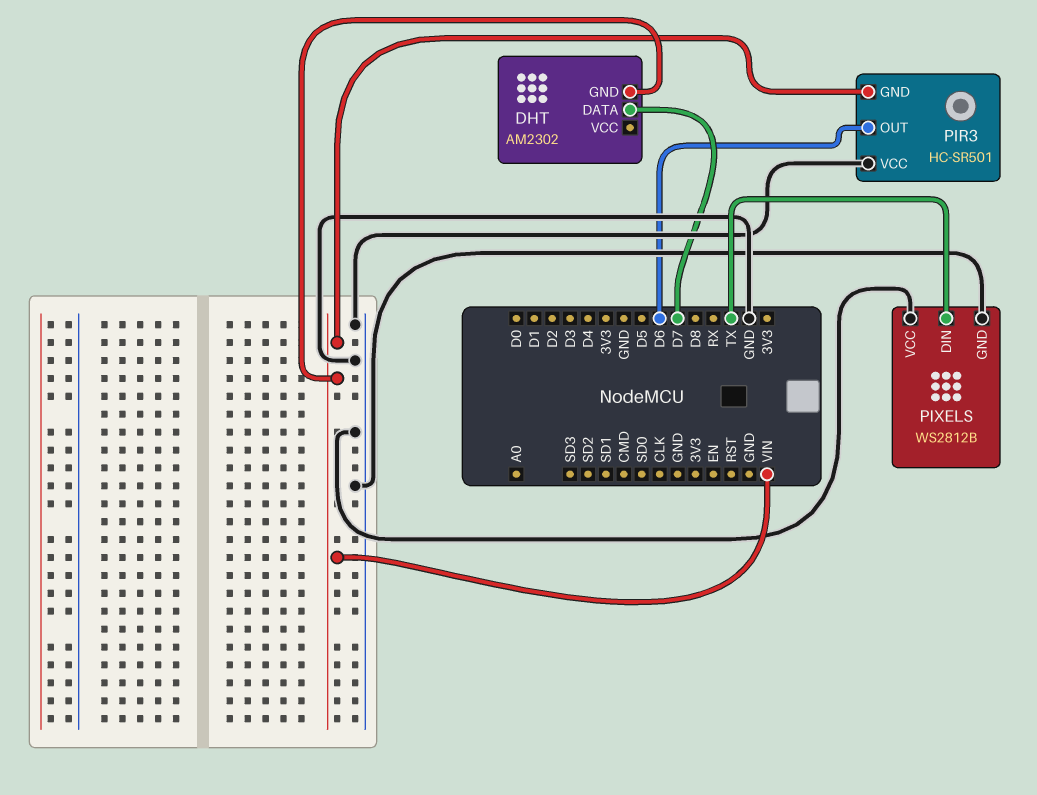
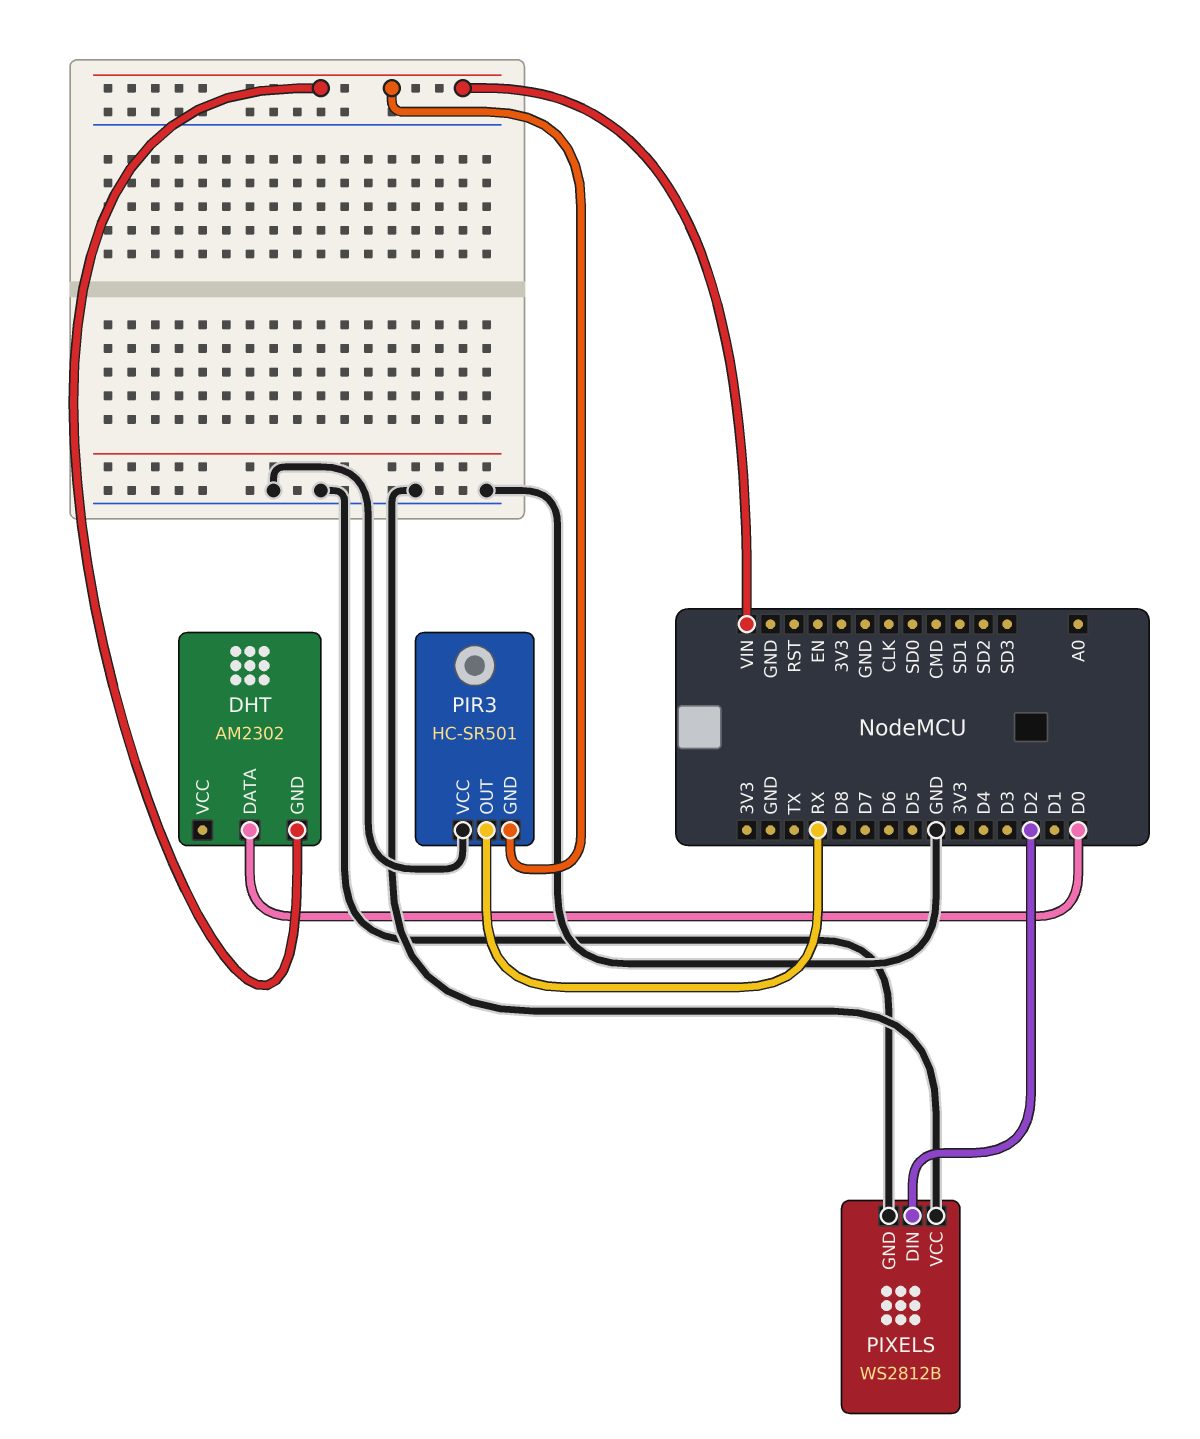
DHT pin DATA: D7 -> D0
PIR3 pin OUT: D6 -> RX
PIXELS pin DIN: TX -> D2

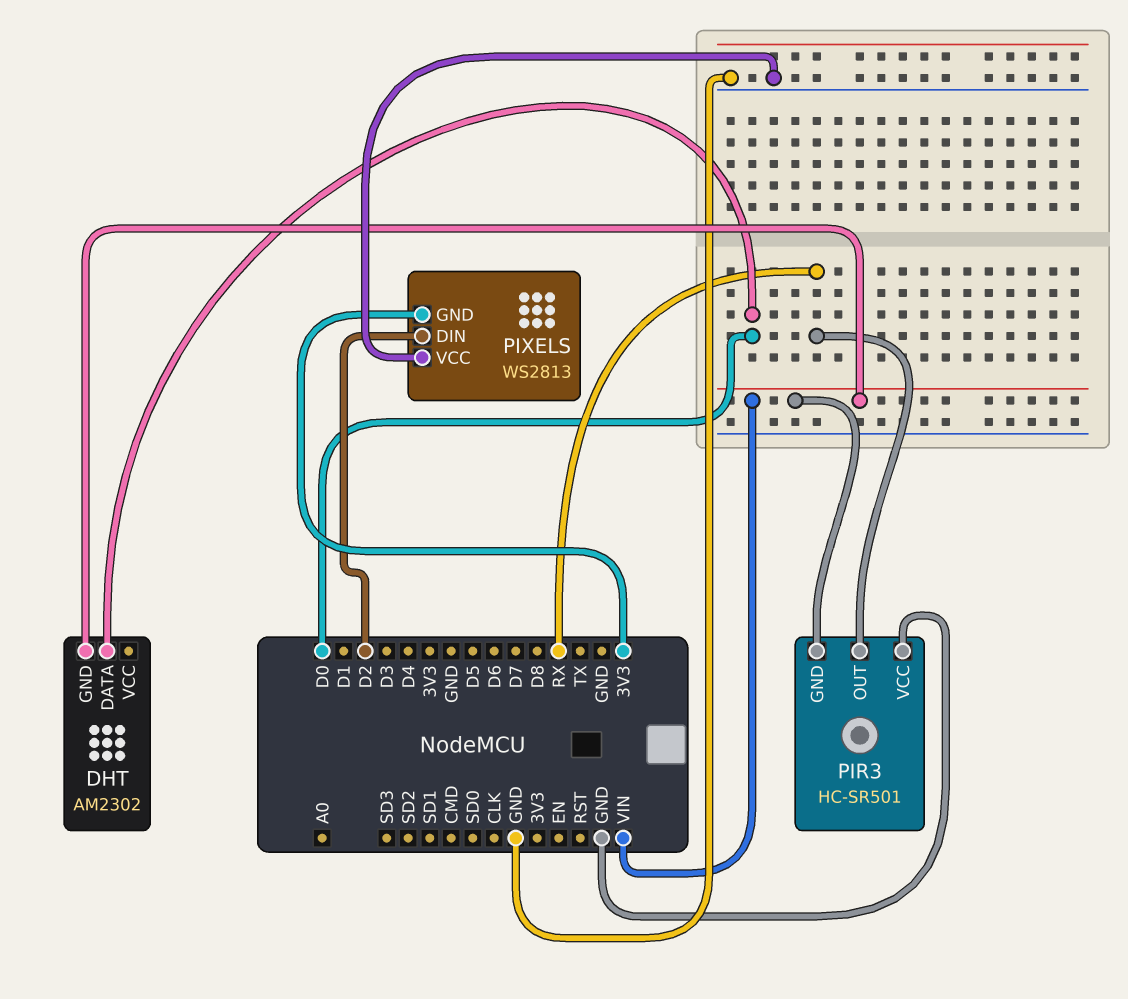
PIXELS: WS2812B -> WS2813
PIXELS pin GND: GND -> 3V3

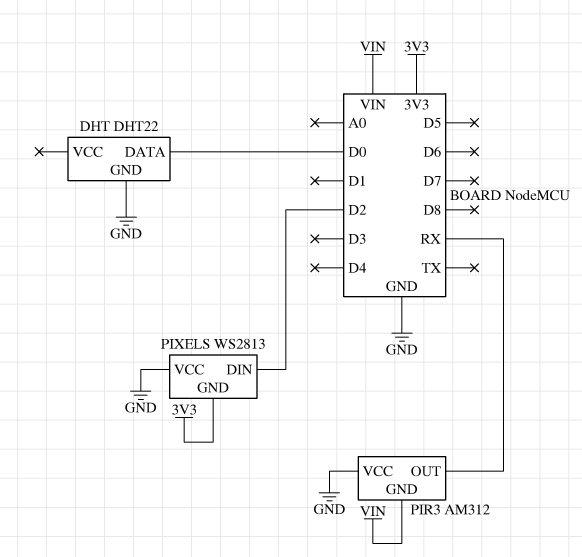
DHT: AM2302 -> DHT22
DHT pin GND: VIN -> GND
PIR3: HC-SR501 -> AM312

